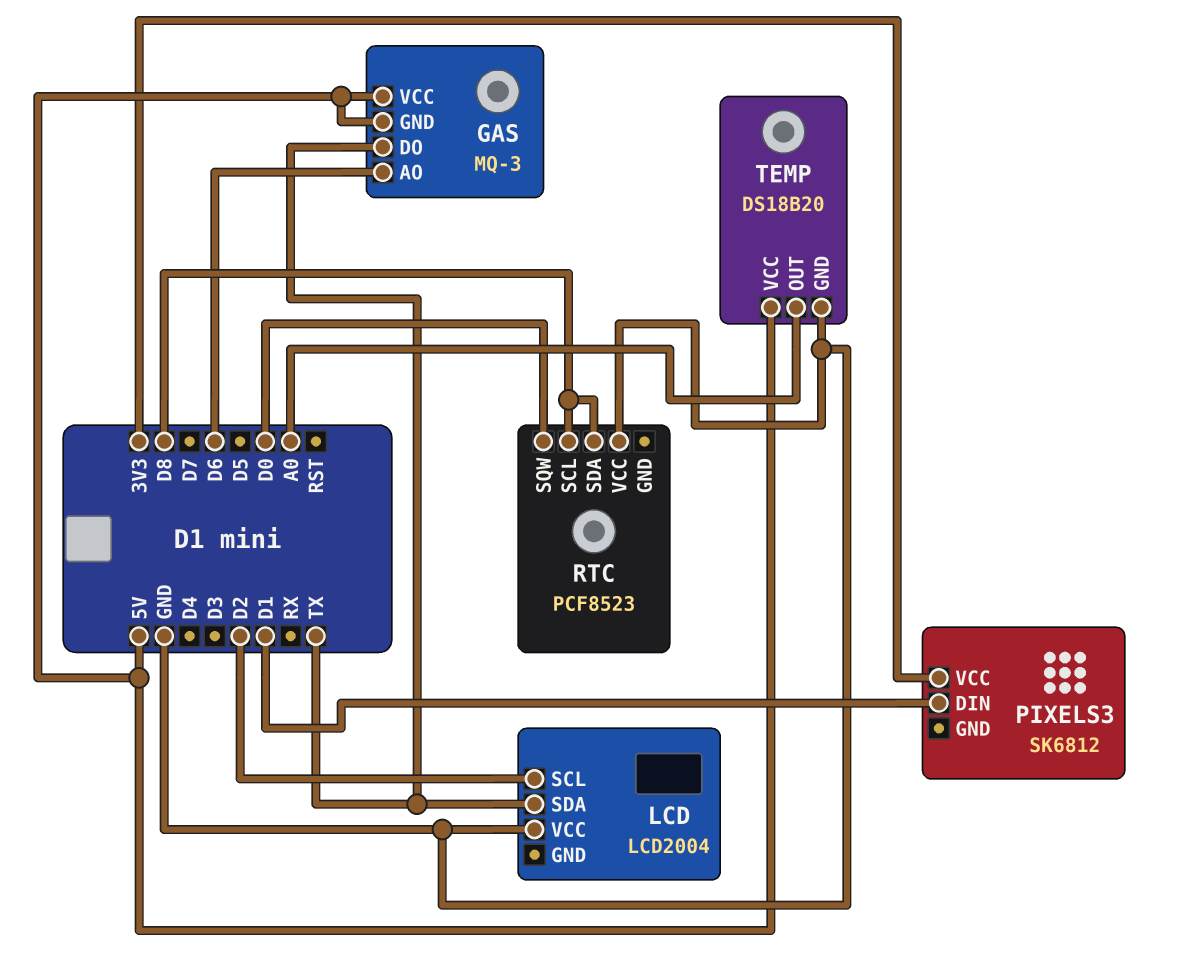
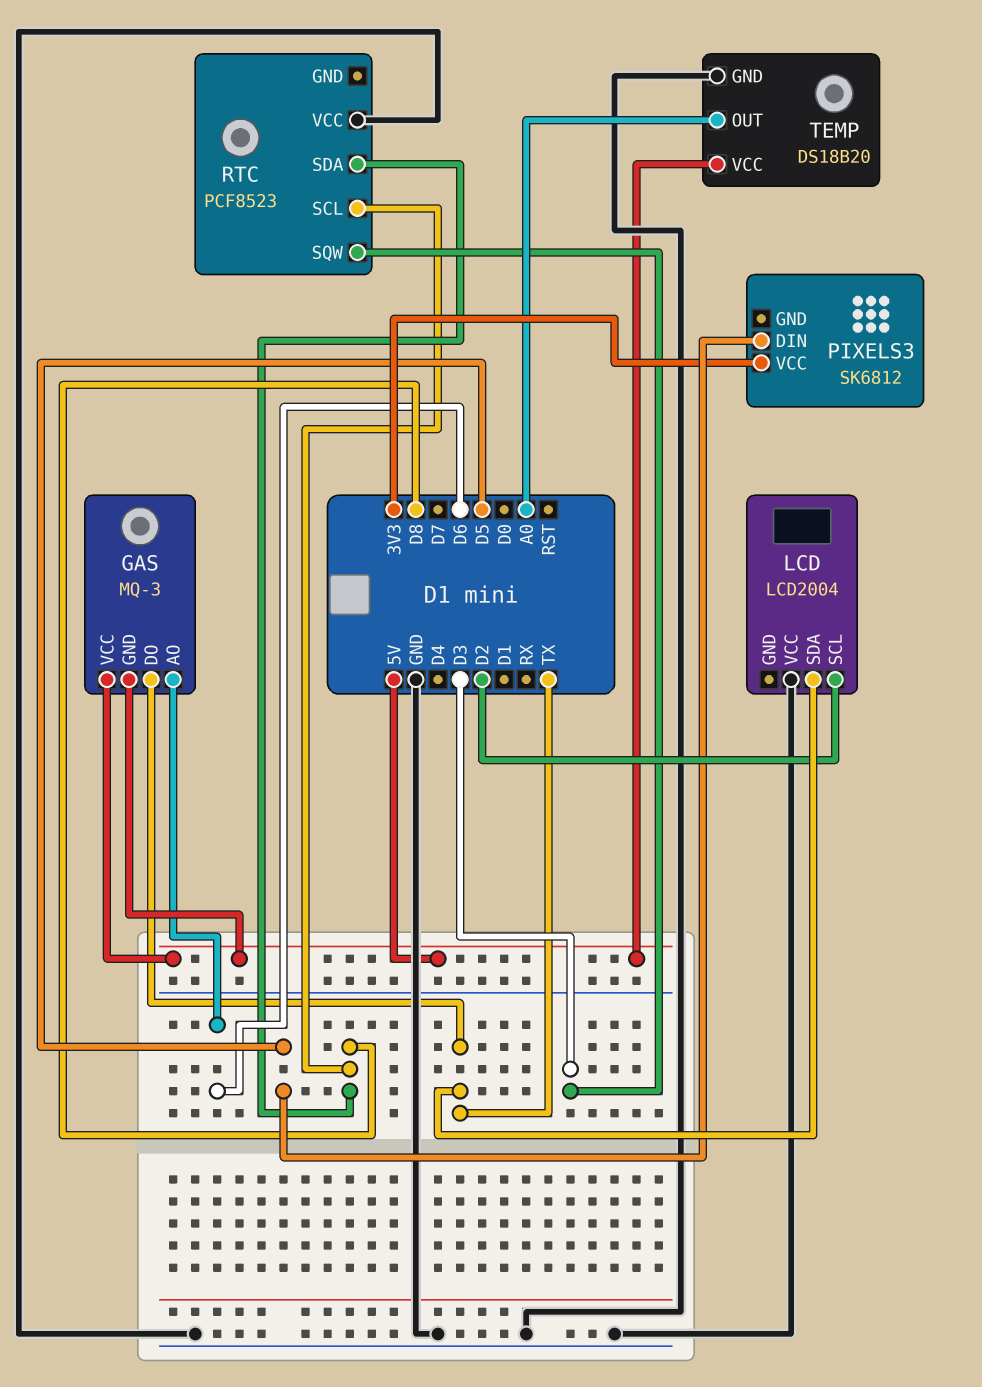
PIXELS3 pin DIN: D1 -> D5
RTC pin SQW: D0 -> D3

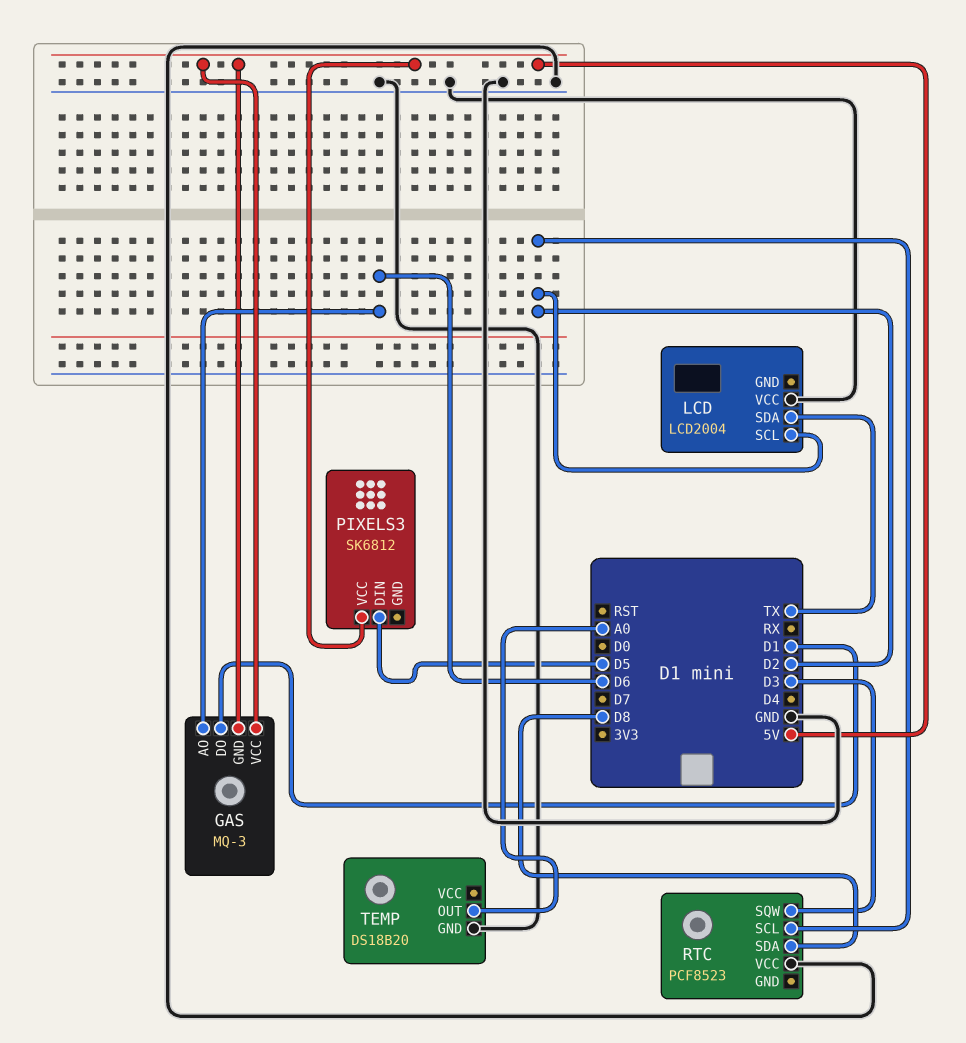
GAS pin DO: TX -> D1
PIXELS3 pin VCC: 3V3 -> 5V
RTC pin SCL: D8 -> D2
TEMP pin VCC: 5V -> none

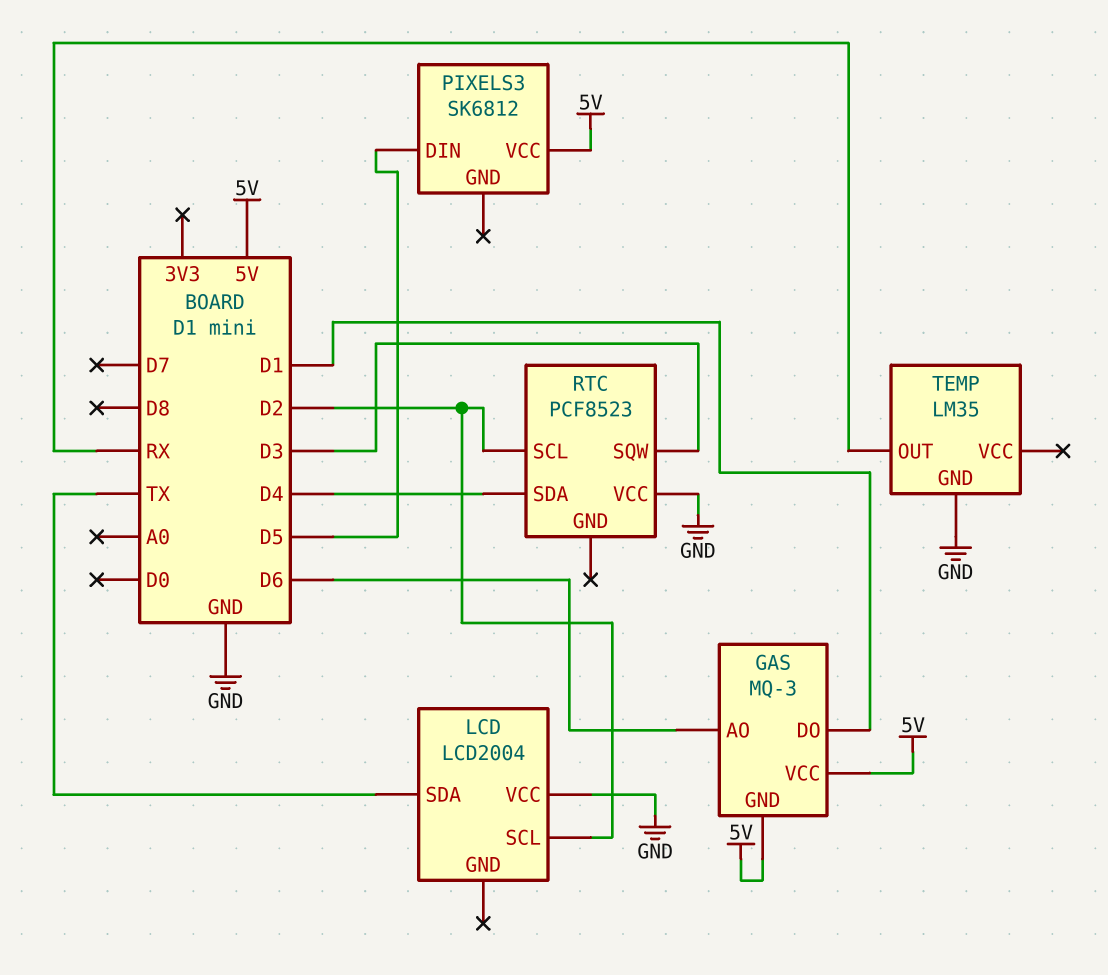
RTC pin SDA: D8 -> D4
TEMP: DS18B20 -> LM35
TEMP pin OUT: A0 -> RX

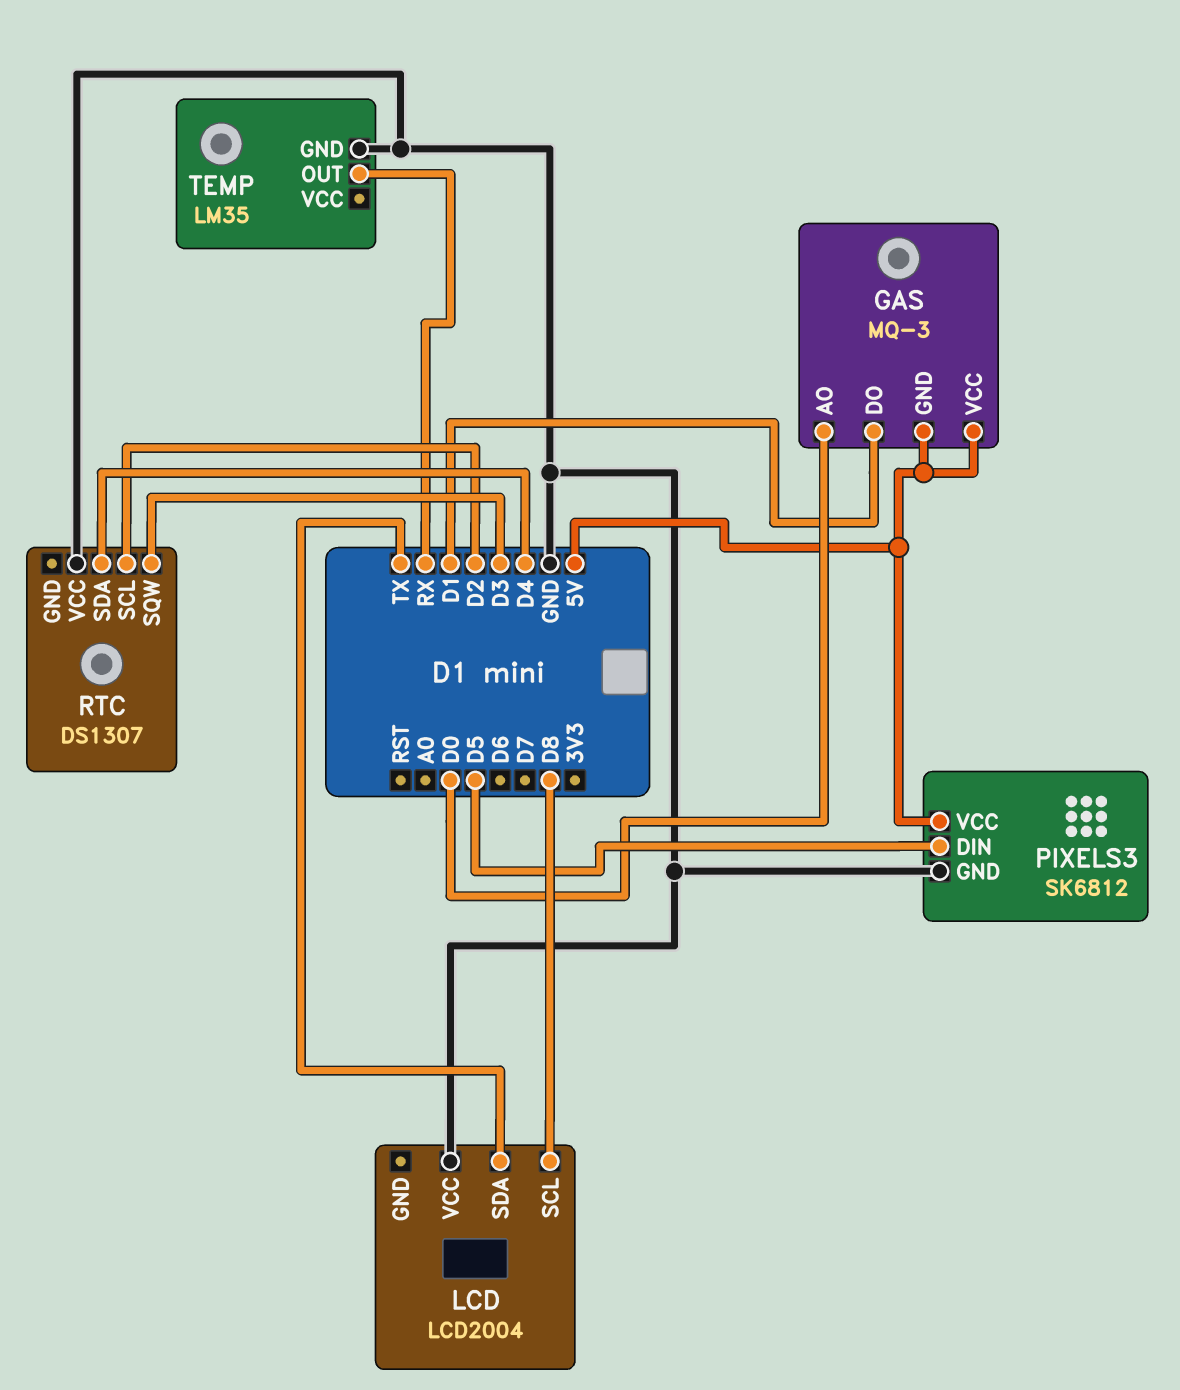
GAS pin AO: D6 -> D0
LCD pin SCL: D2 -> D8
PIXELS3 pin GND: none -> GND
RTC: PCF8523 -> DS1307

